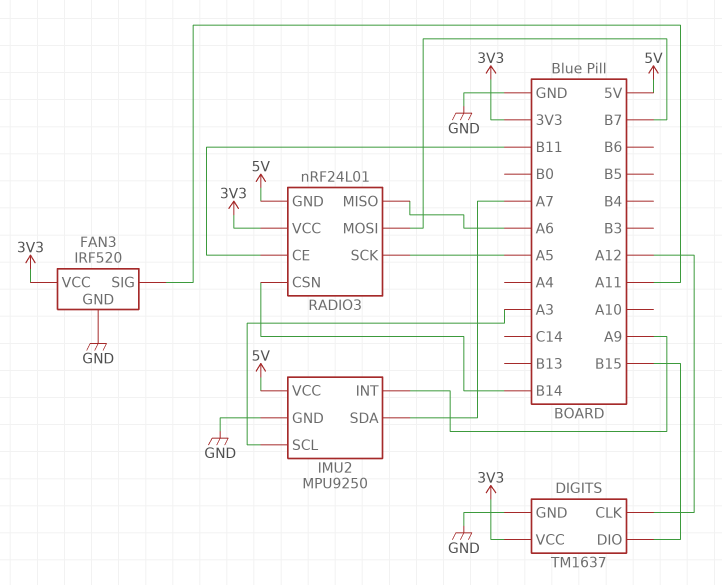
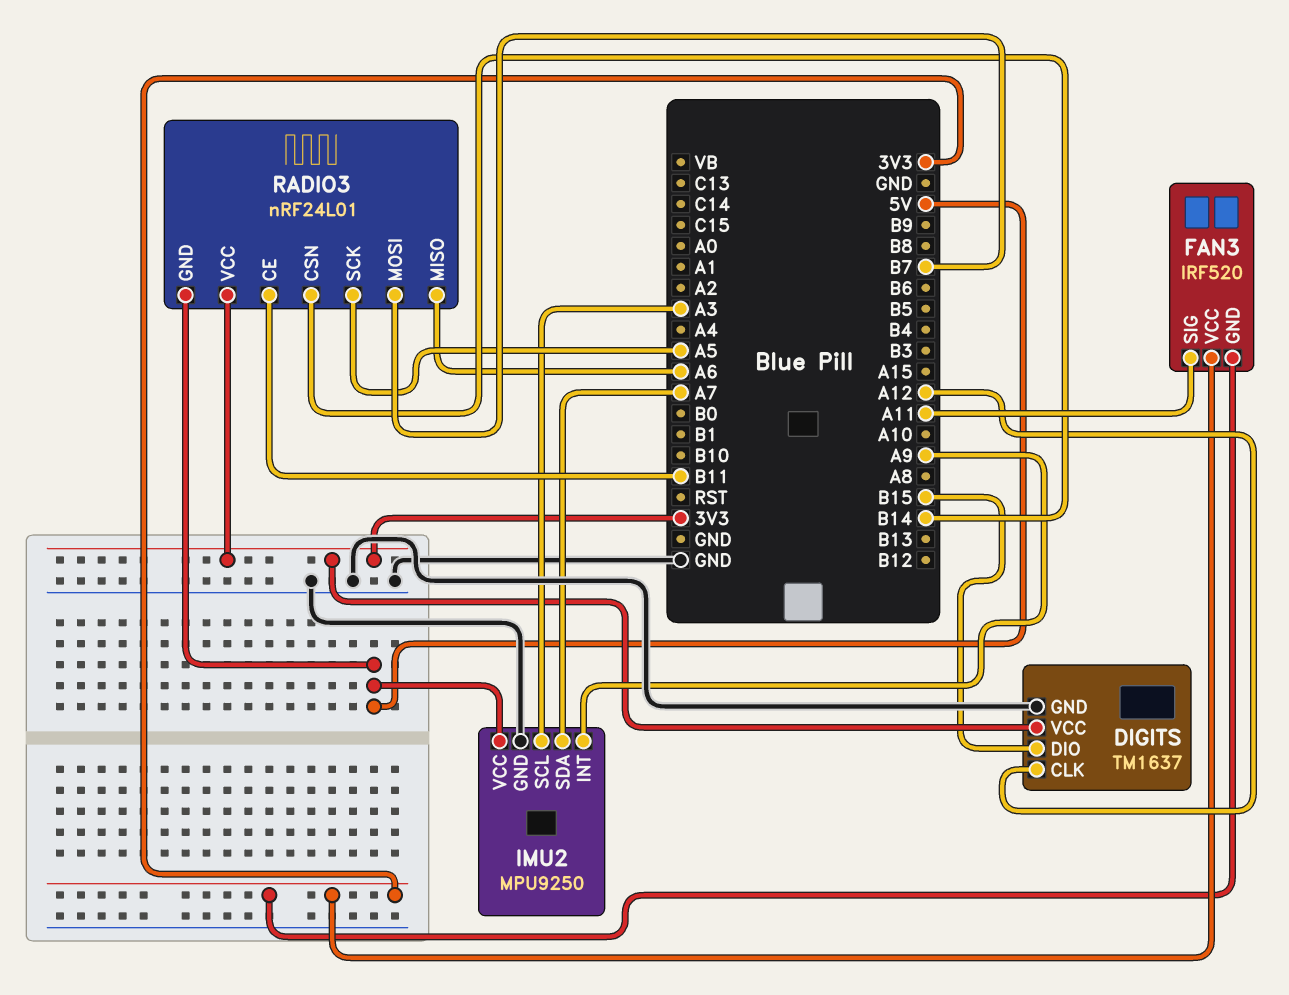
FAN3 pin GND: GND -> 3V3

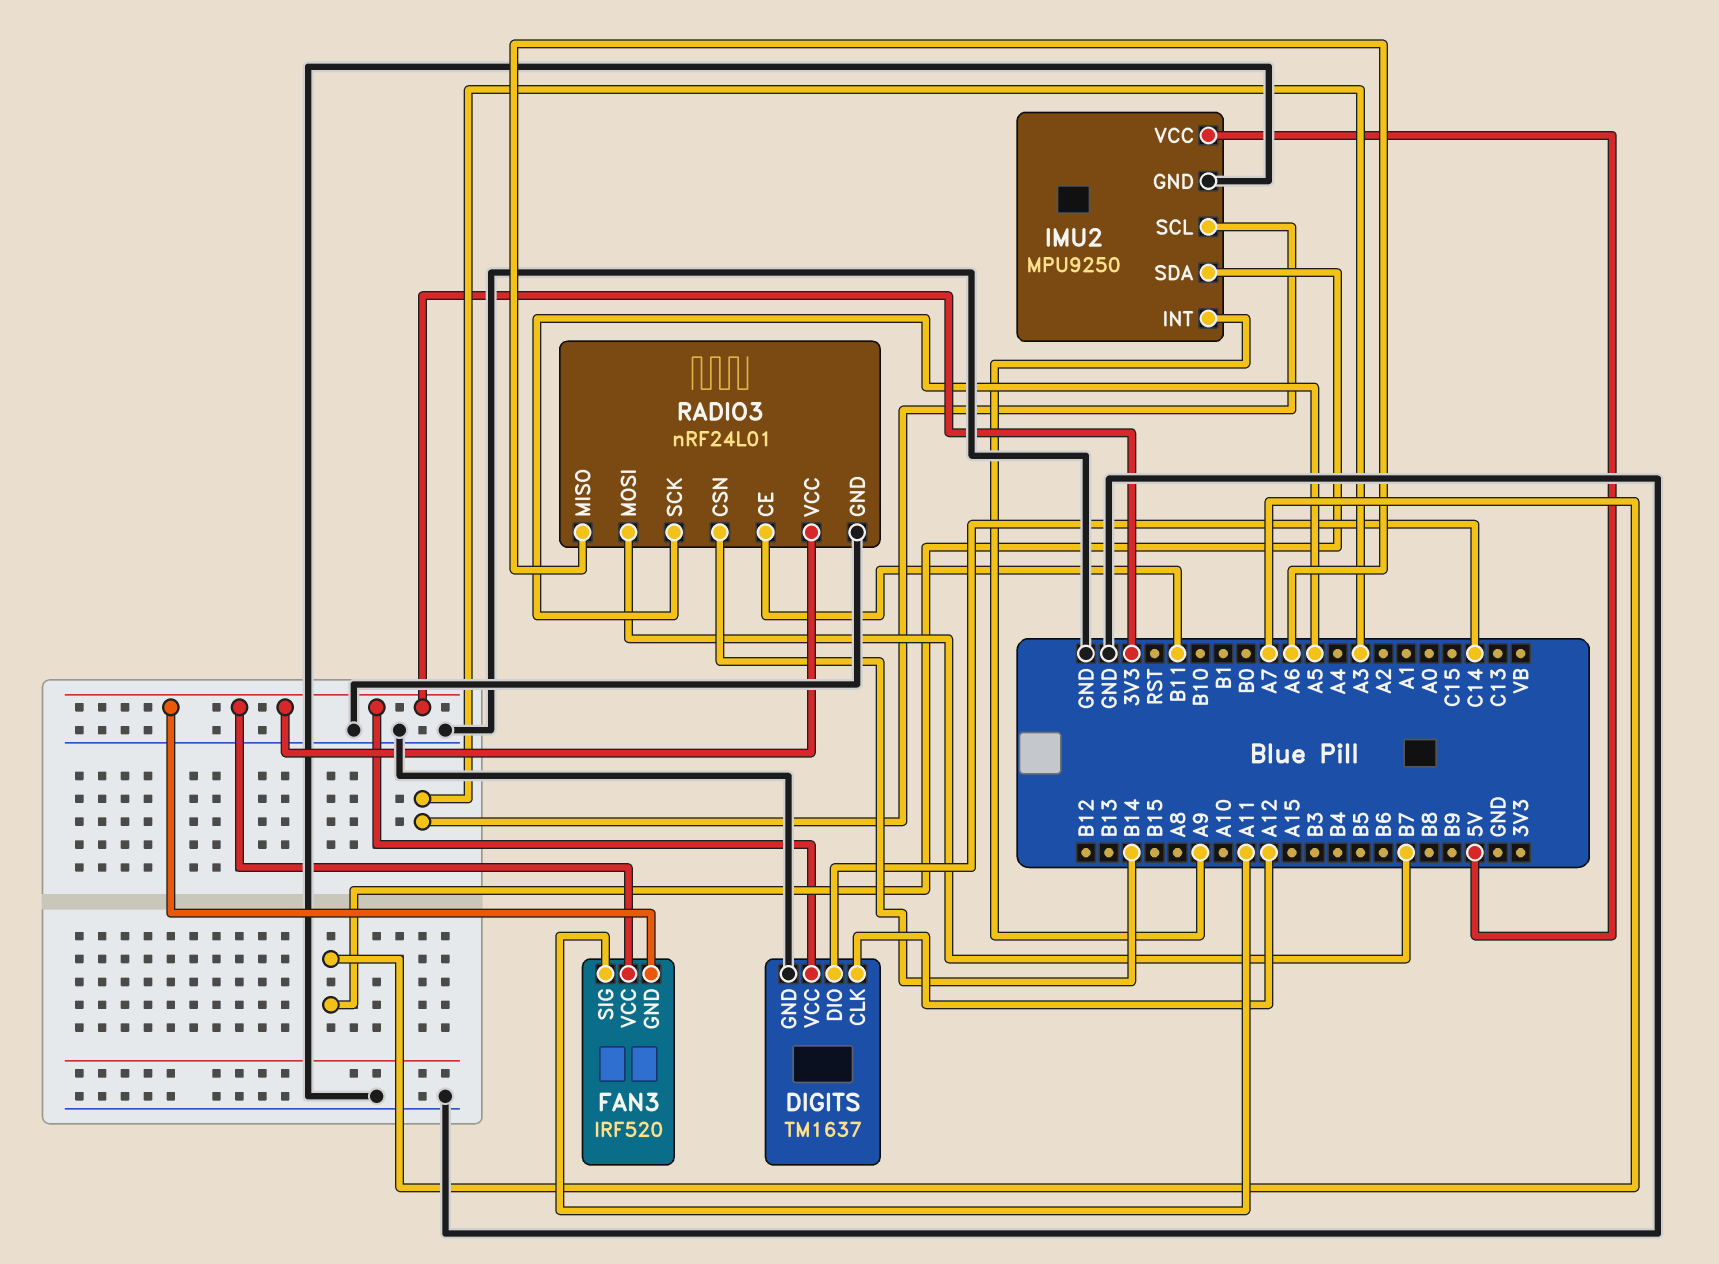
DIGITS pin DIO: B15 -> C14
RADIO3 pin GND: 5V -> GND

